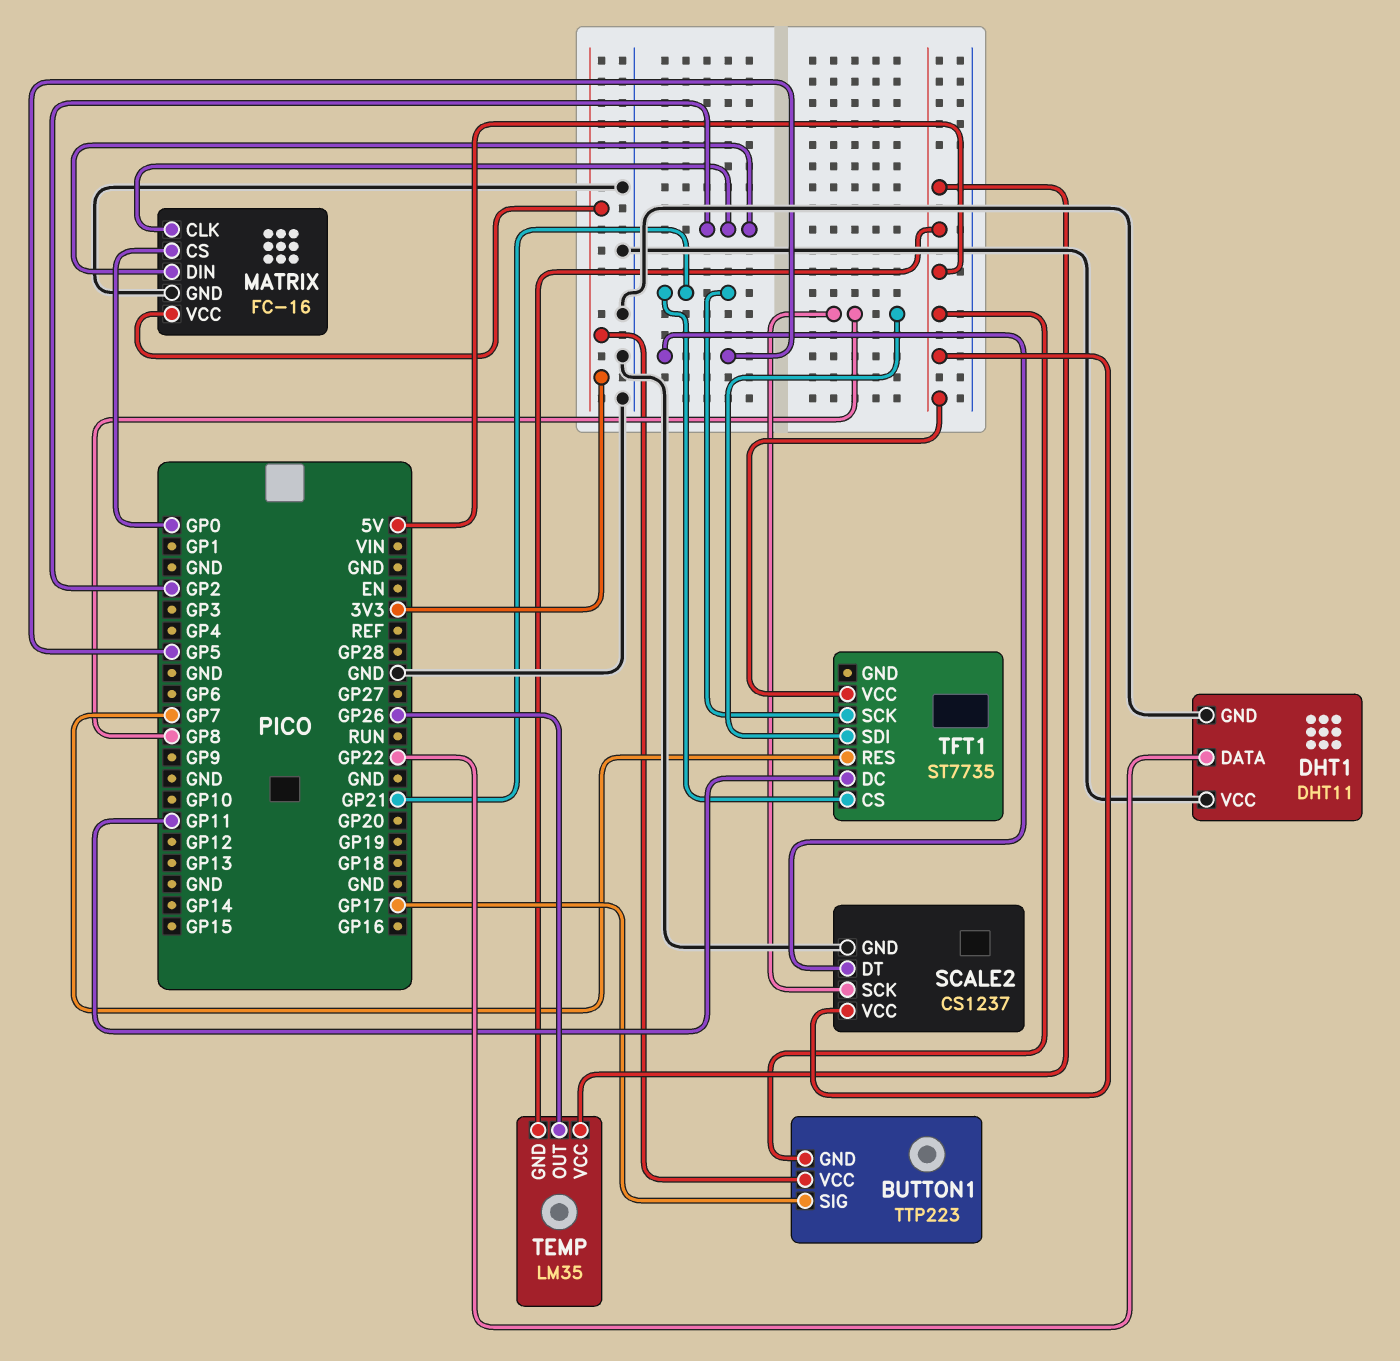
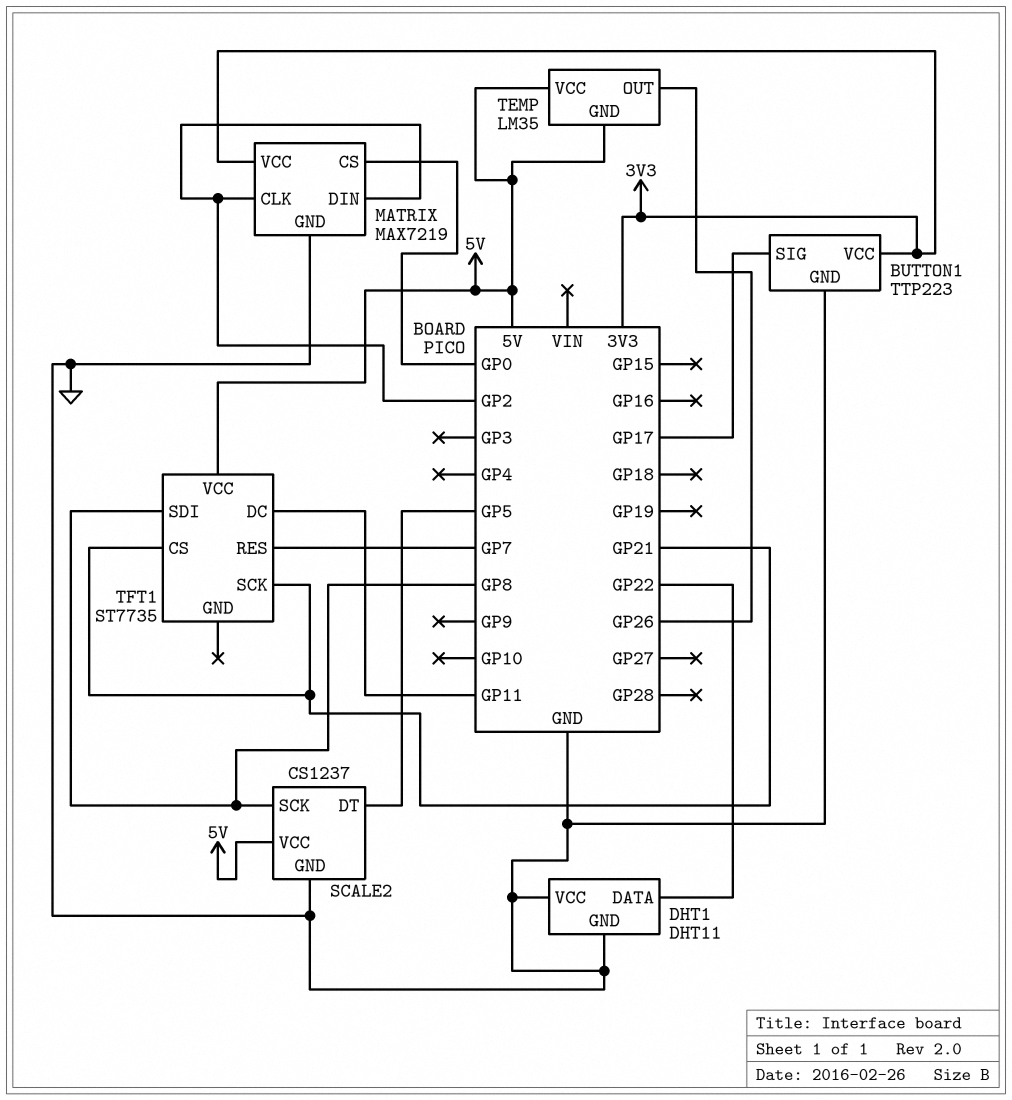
BUTTON1 pin GND: 5V -> GND
MATRIX: FC-16 -> MAX7219

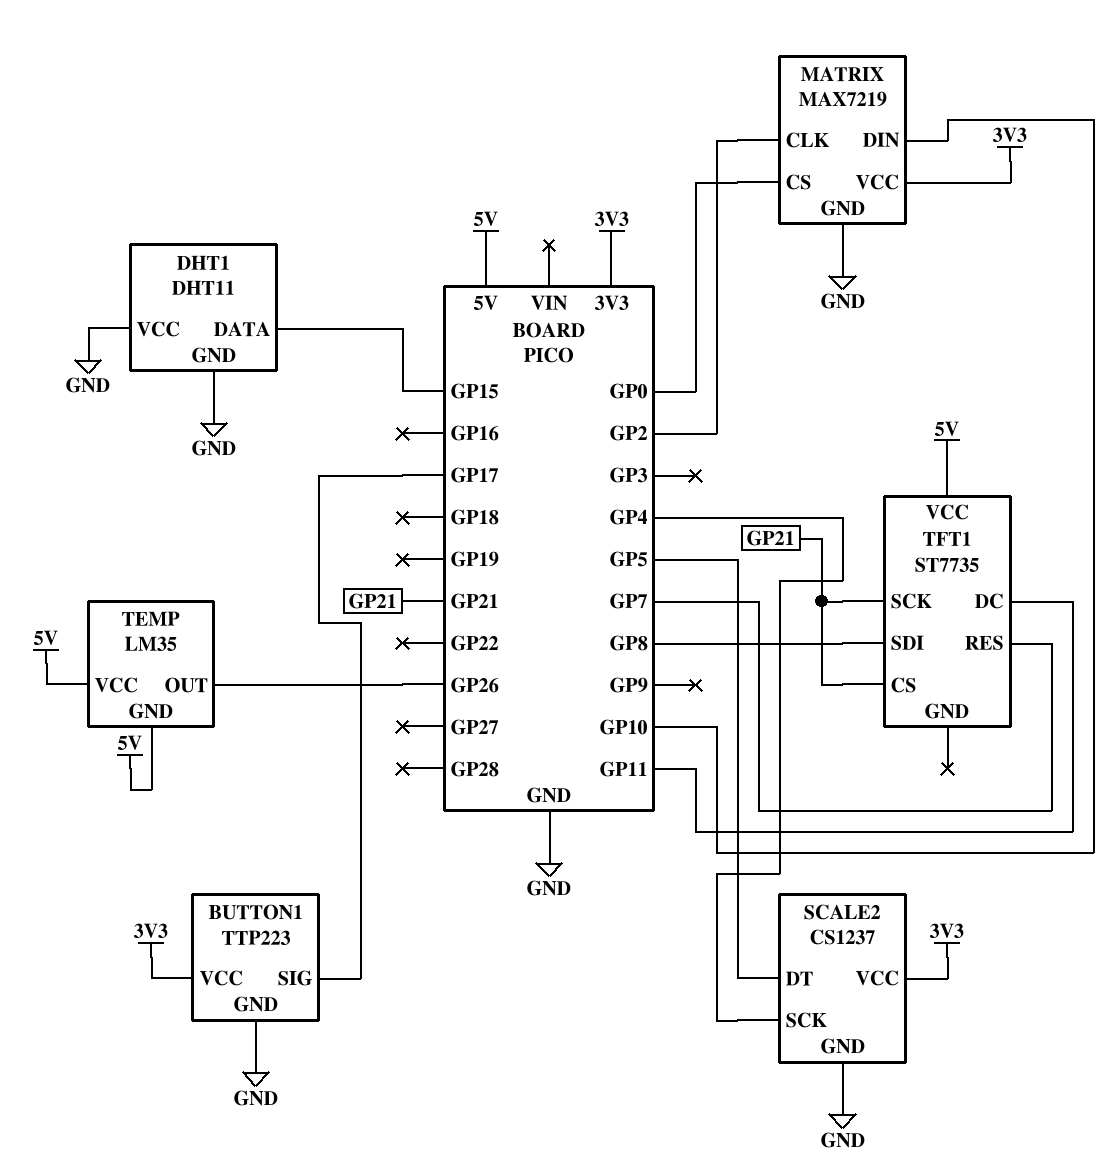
DHT1 pin DATA: GP22 -> GP15
MATRIX pin DIN: GP2 -> GP10
SCALE2 pin SCK: GP8 -> GP4
SCALE2 pin VCC: 5V -> 3V3

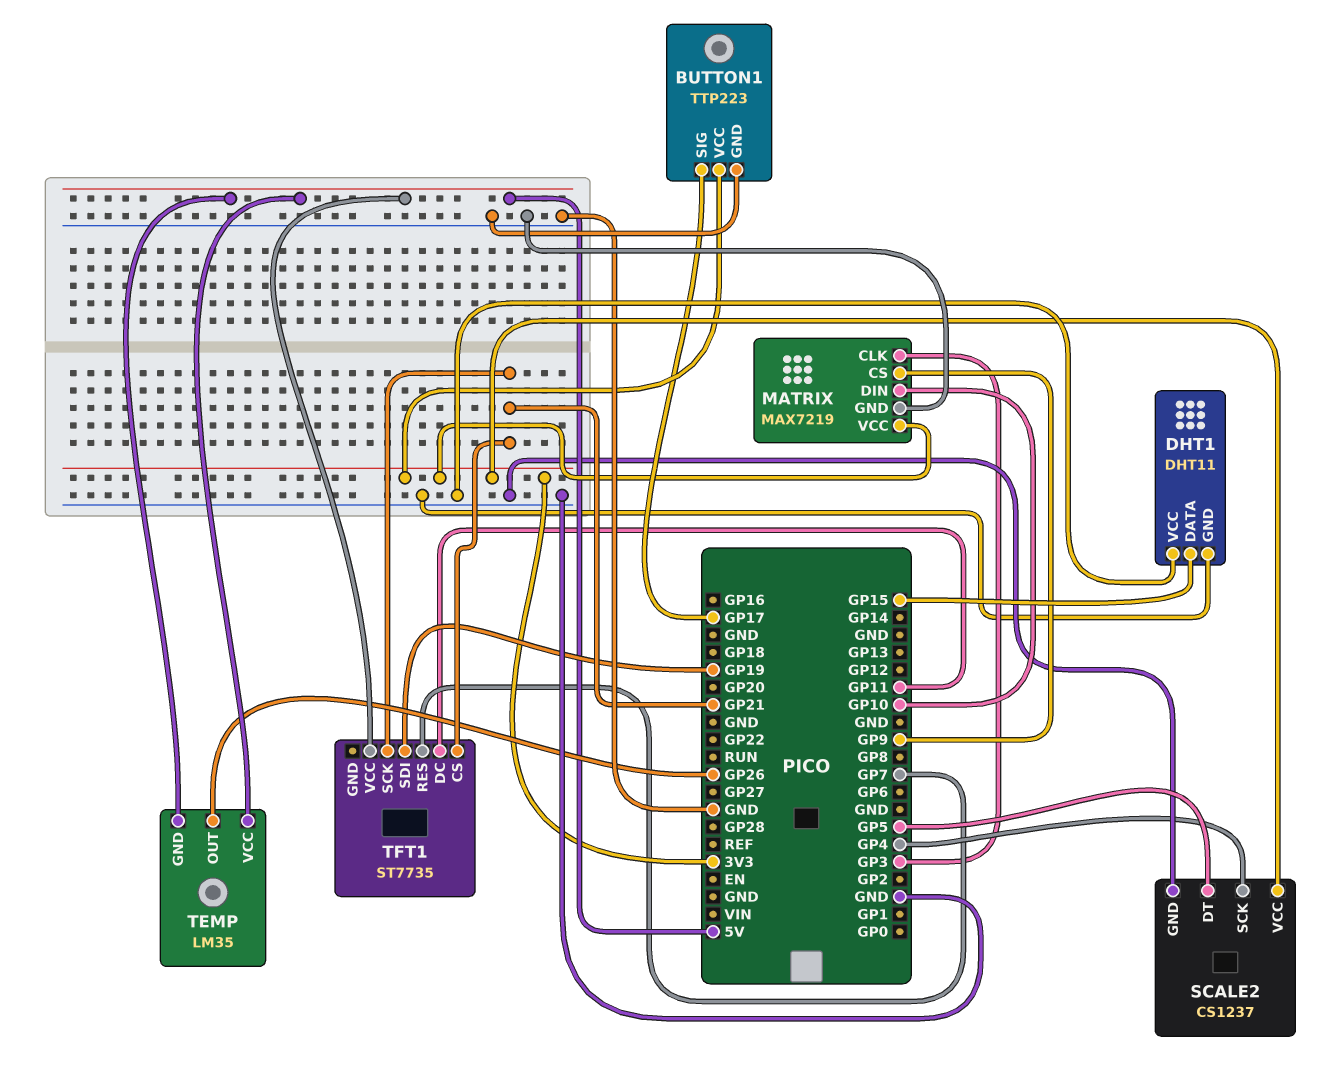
MATRIX pin CLK: GP2 -> GP3
MATRIX pin CS: GP0 -> GP9
TFT1 pin SDI: GP8 -> GP19

